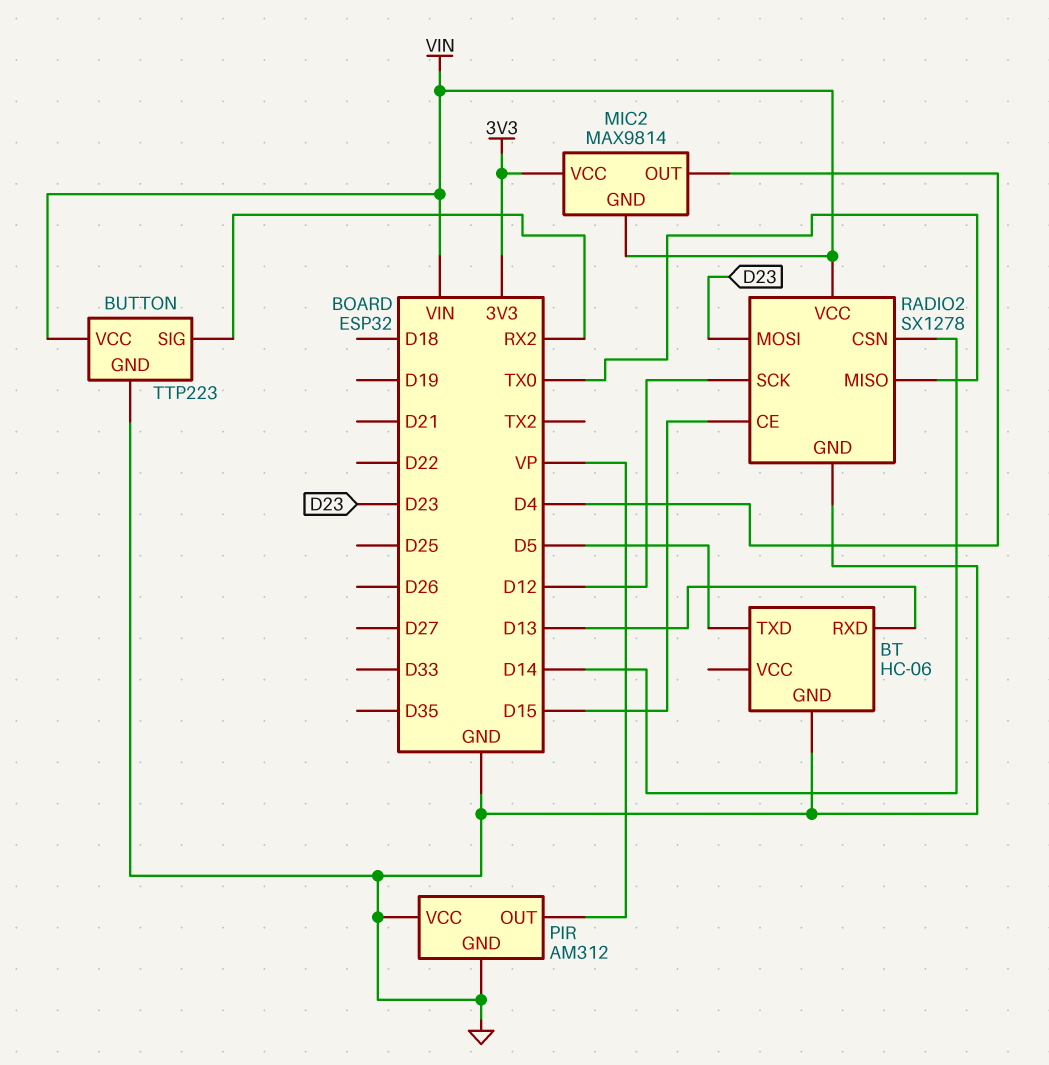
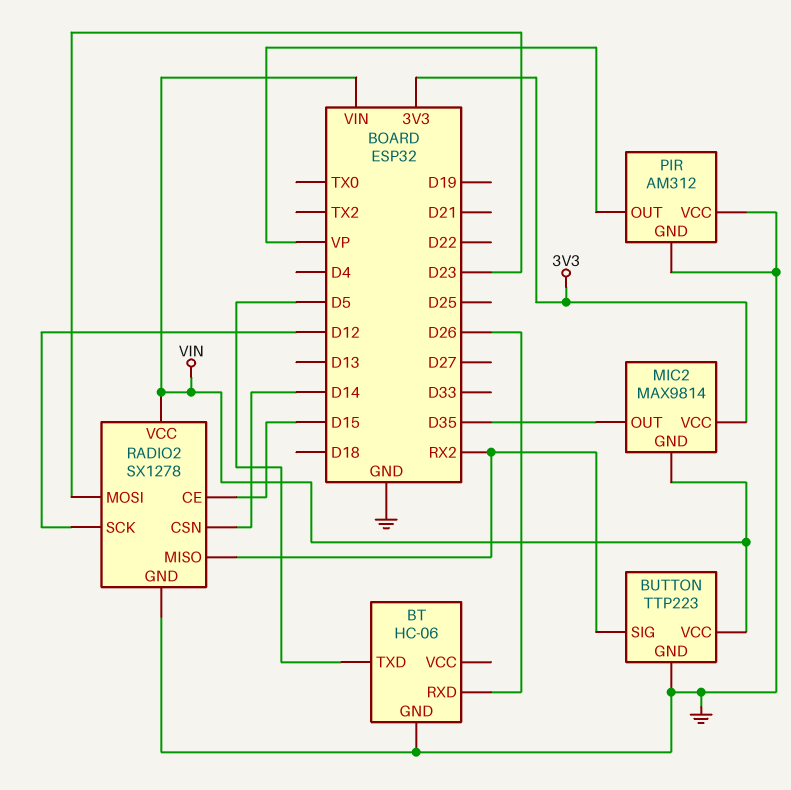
BT pin RXD: D13 -> D26
MIC2 pin OUT: D4 -> D35
RADIO2 pin MISO: TX0 -> RX2

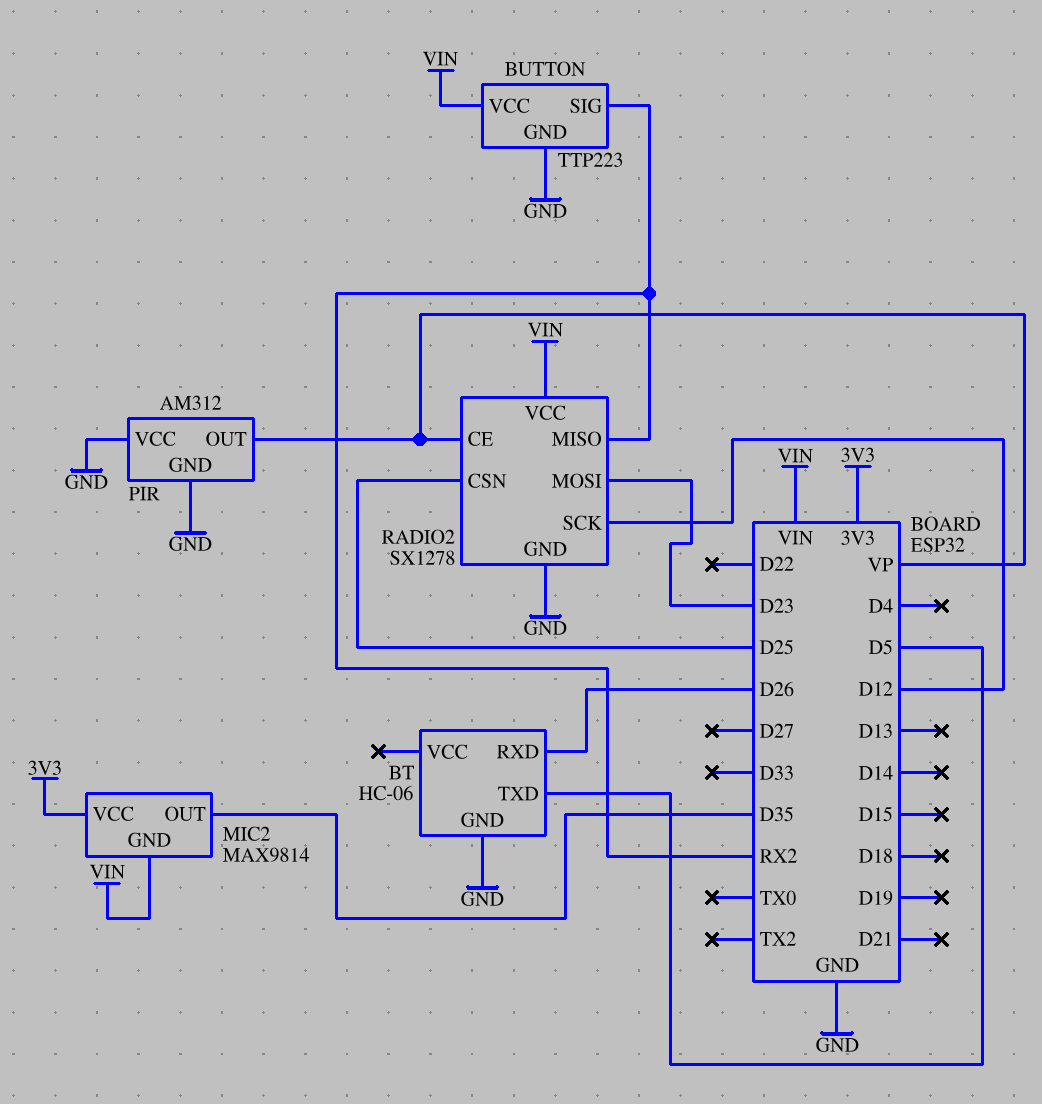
RADIO2 pin CE: D15 -> VP
RADIO2 pin CSN: D14 -> D25

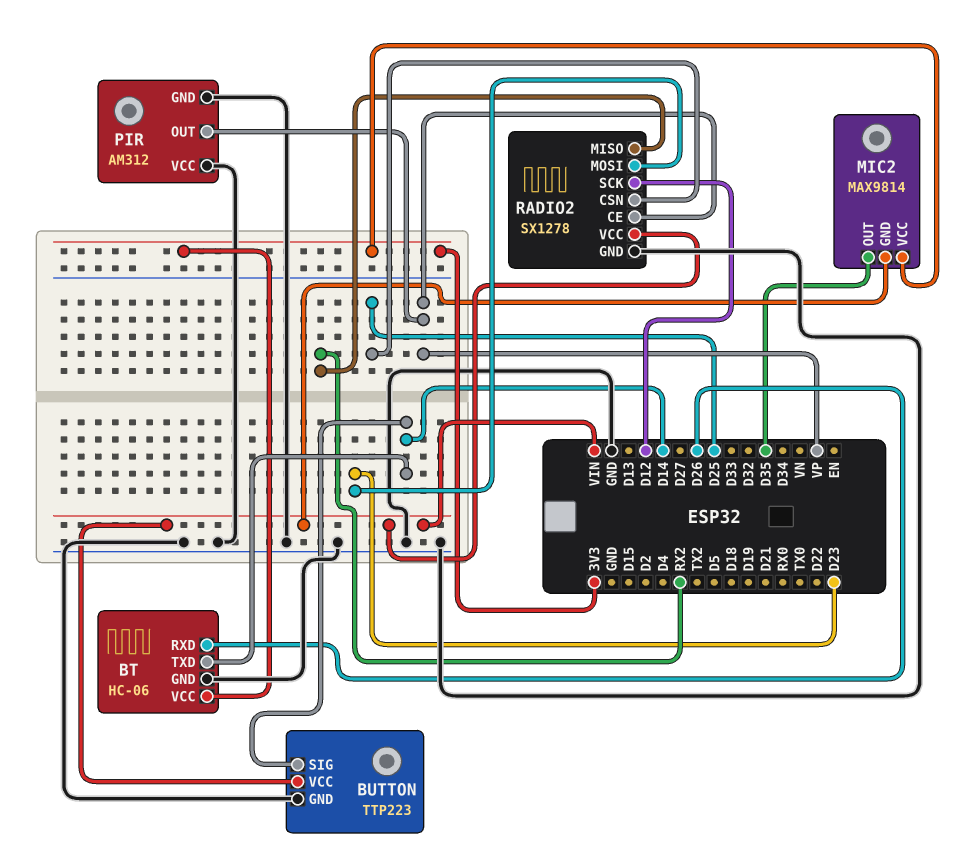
BT pin TXD: D5 -> D14
BT pin VCC: none -> 3V3
BUTTON pin SIG: RX2 -> D14

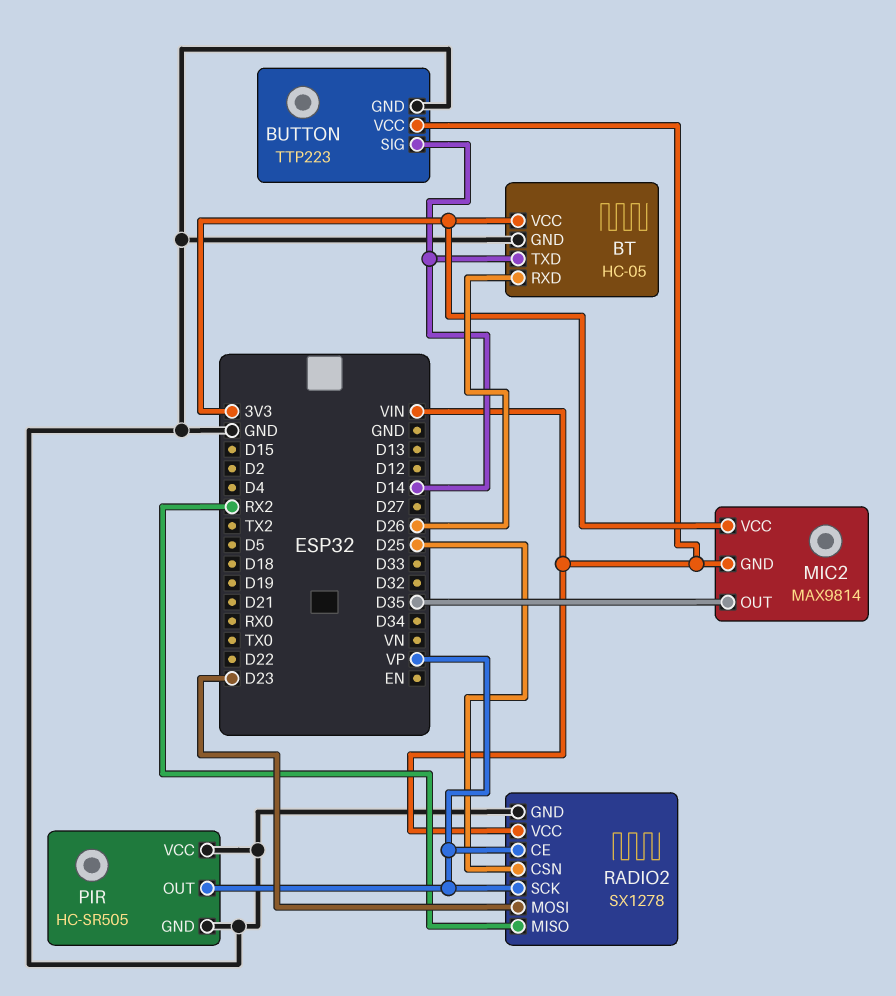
BT: HC-06 -> HC-05
PIR: AM312 -> HC-SR505
RADIO2 pin SCK: D12 -> VP

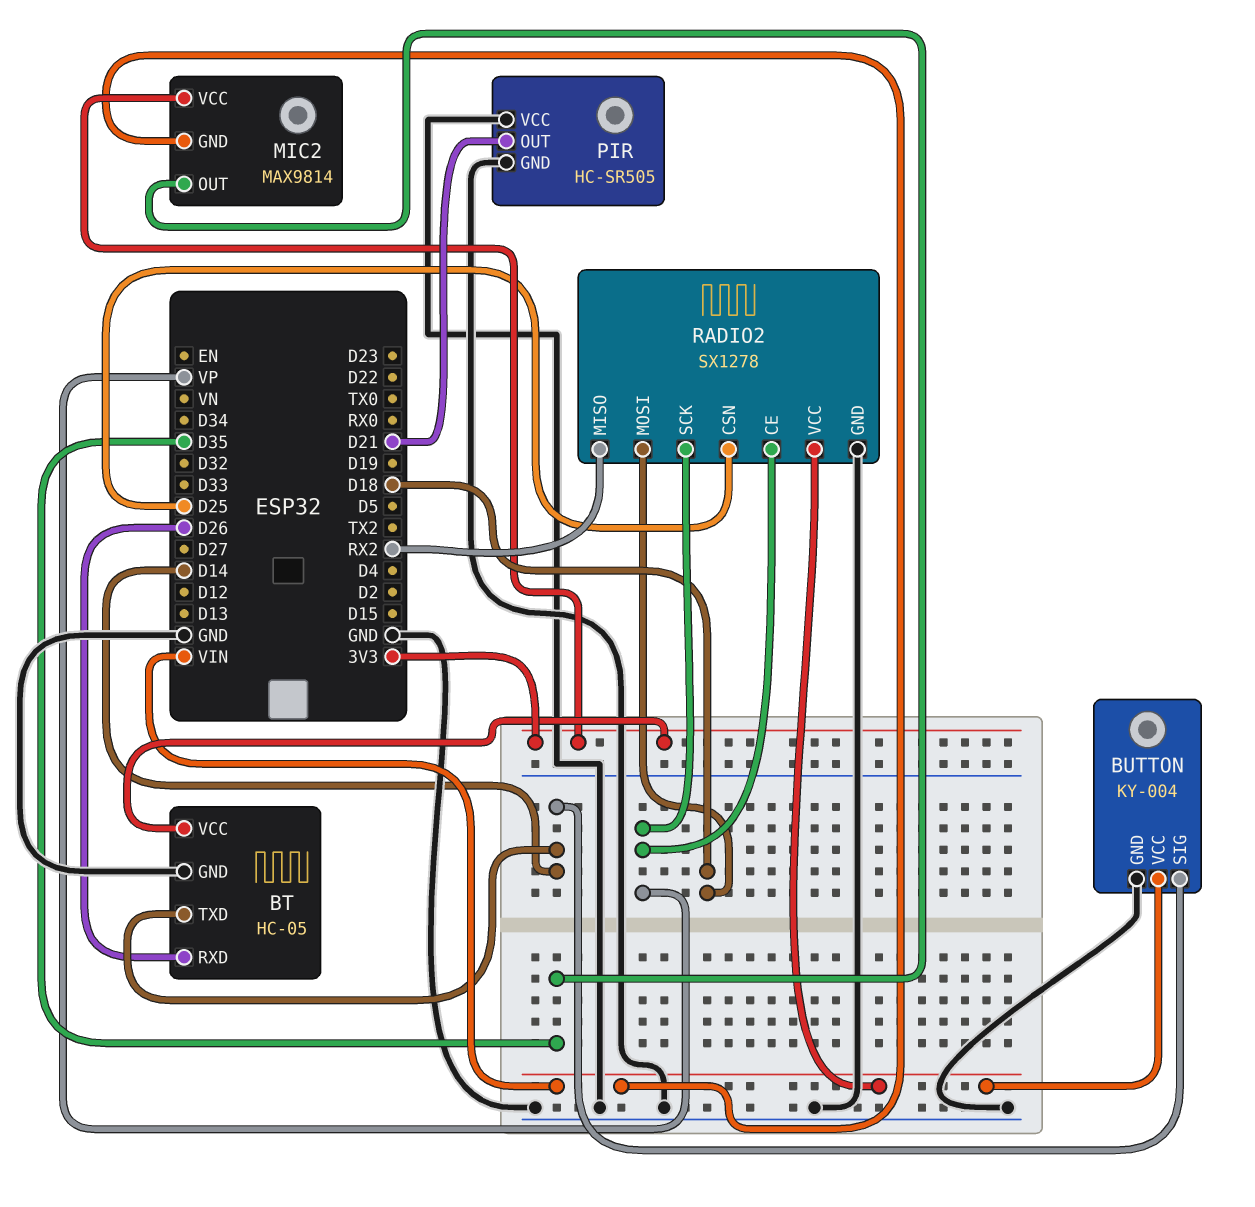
BUTTON: TTP223 -> KY-004
PIR pin OUT: VP -> D21
RADIO2 pin MOSI: D23 -> D18

